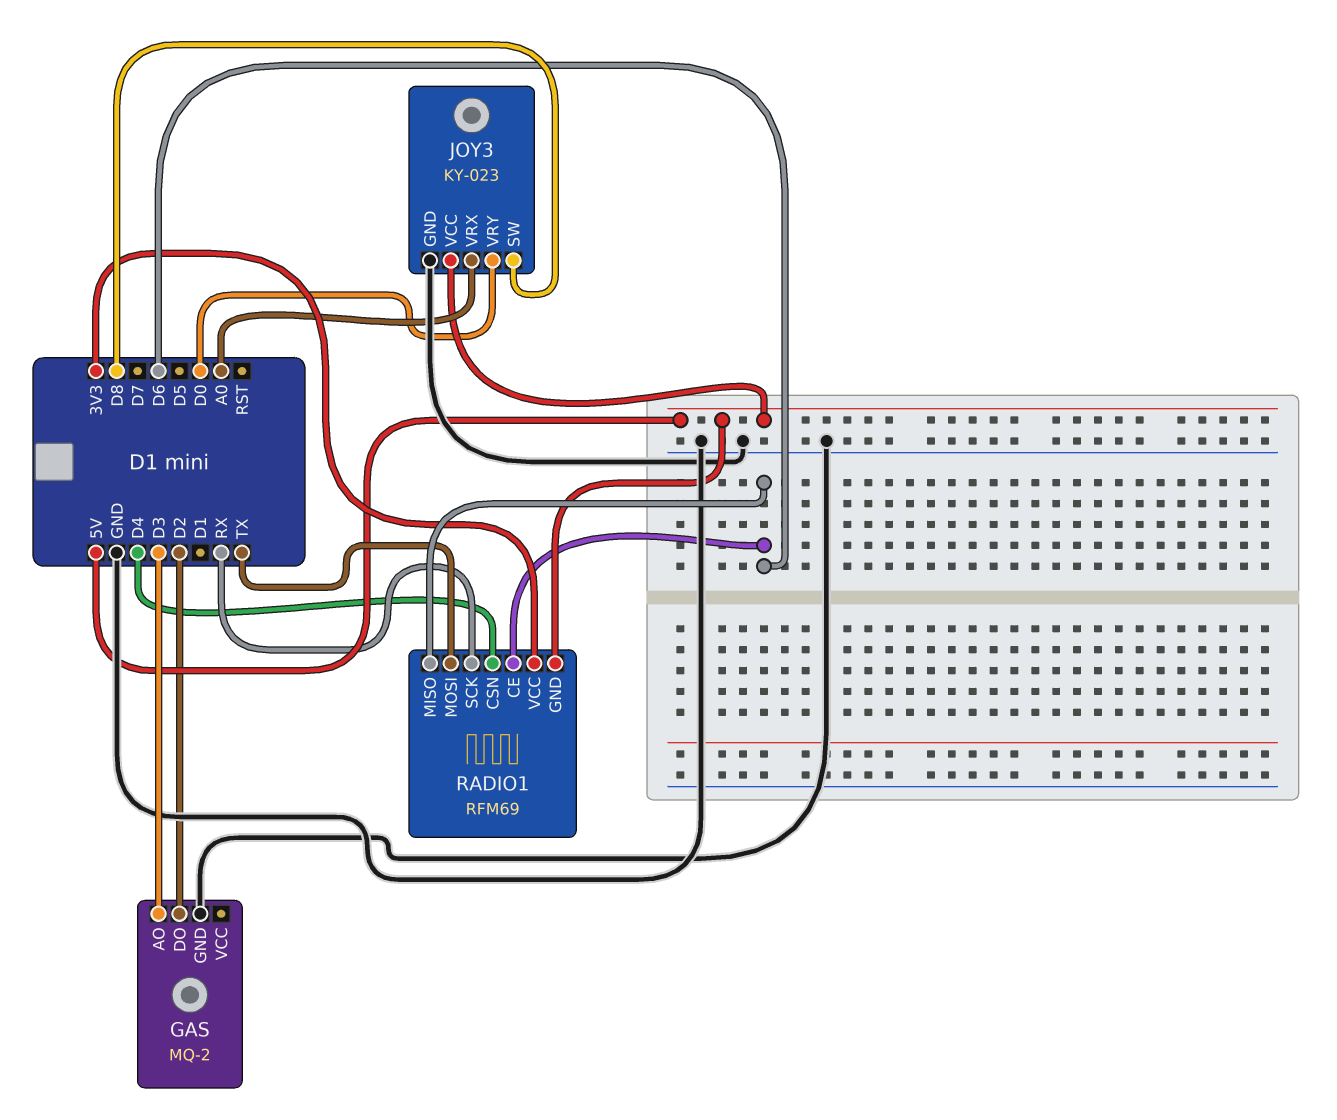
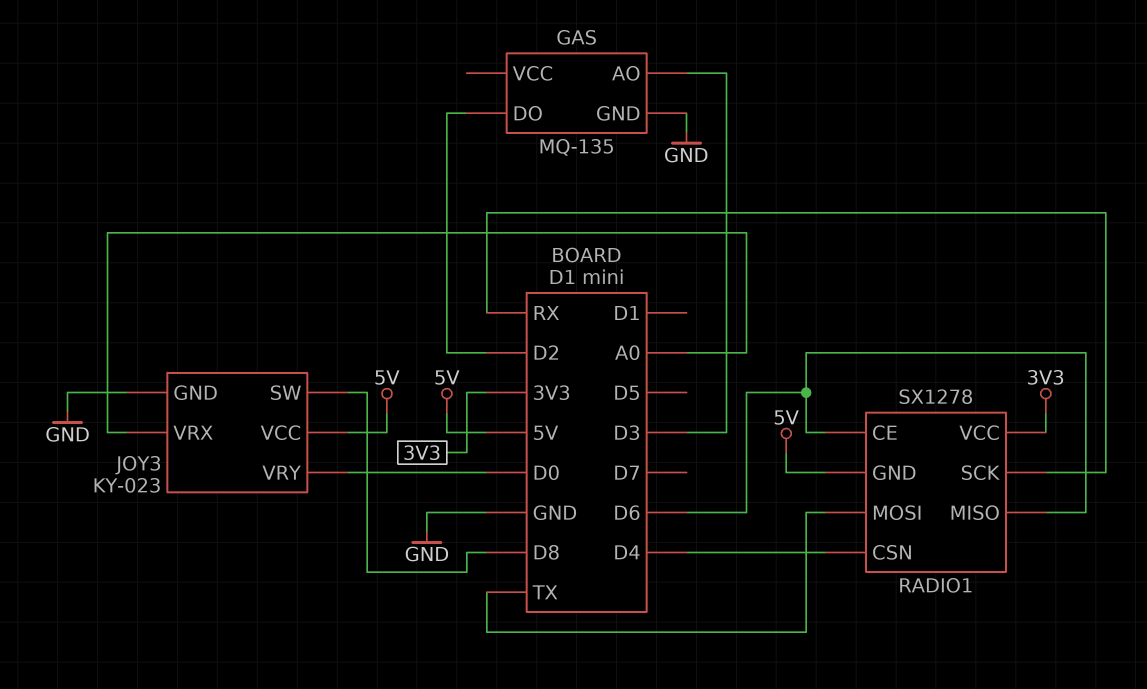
GAS: MQ-2 -> MQ-135
RADIO1: RFM69 -> SX1278

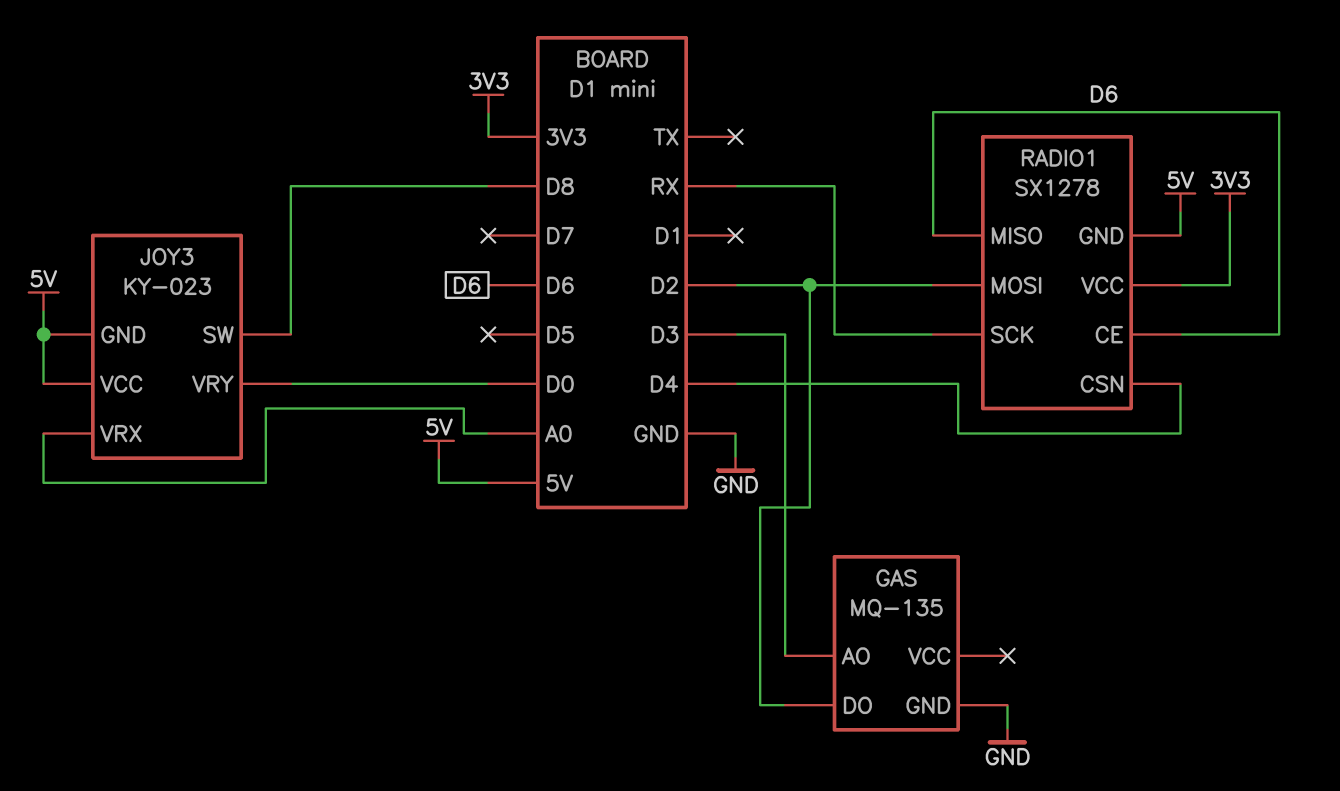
JOY3 pin GND: GND -> 5V
RADIO1 pin MOSI: TX -> D2

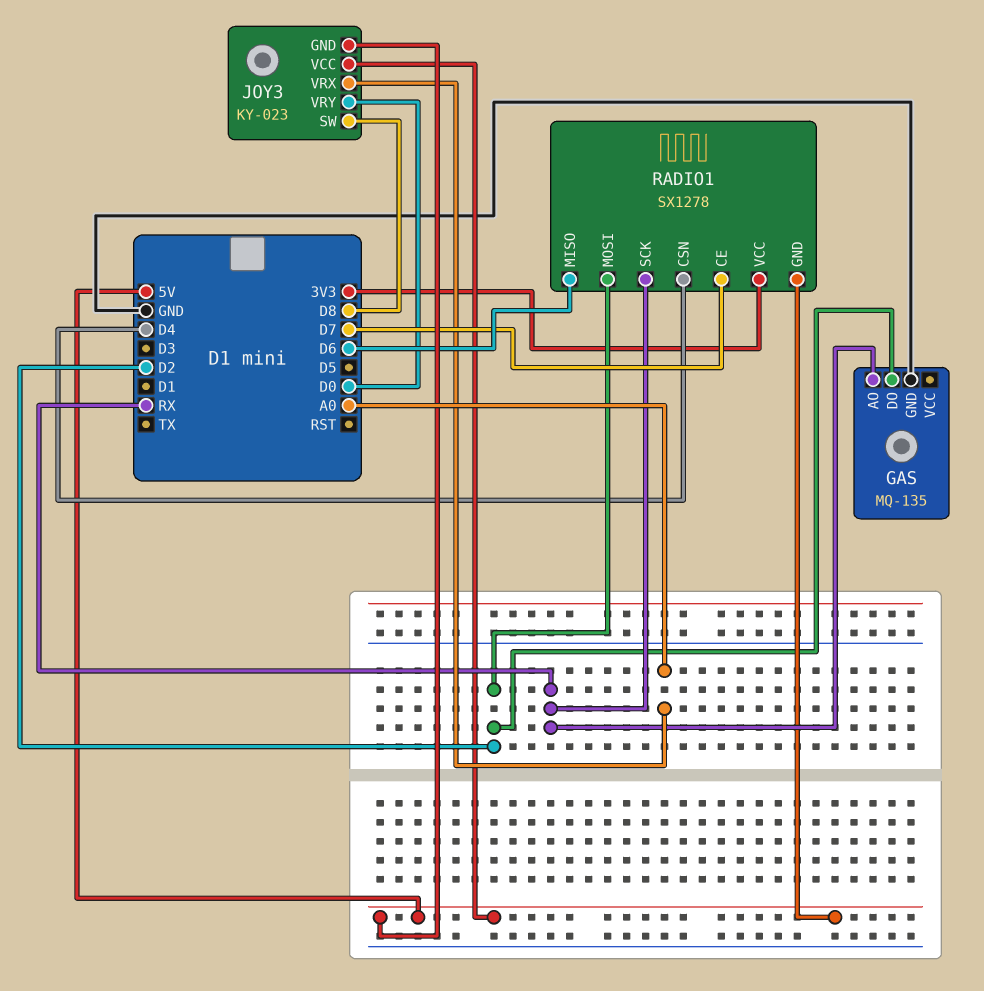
GAS pin AO: D3 -> RX
RADIO1 pin CE: D6 -> D7

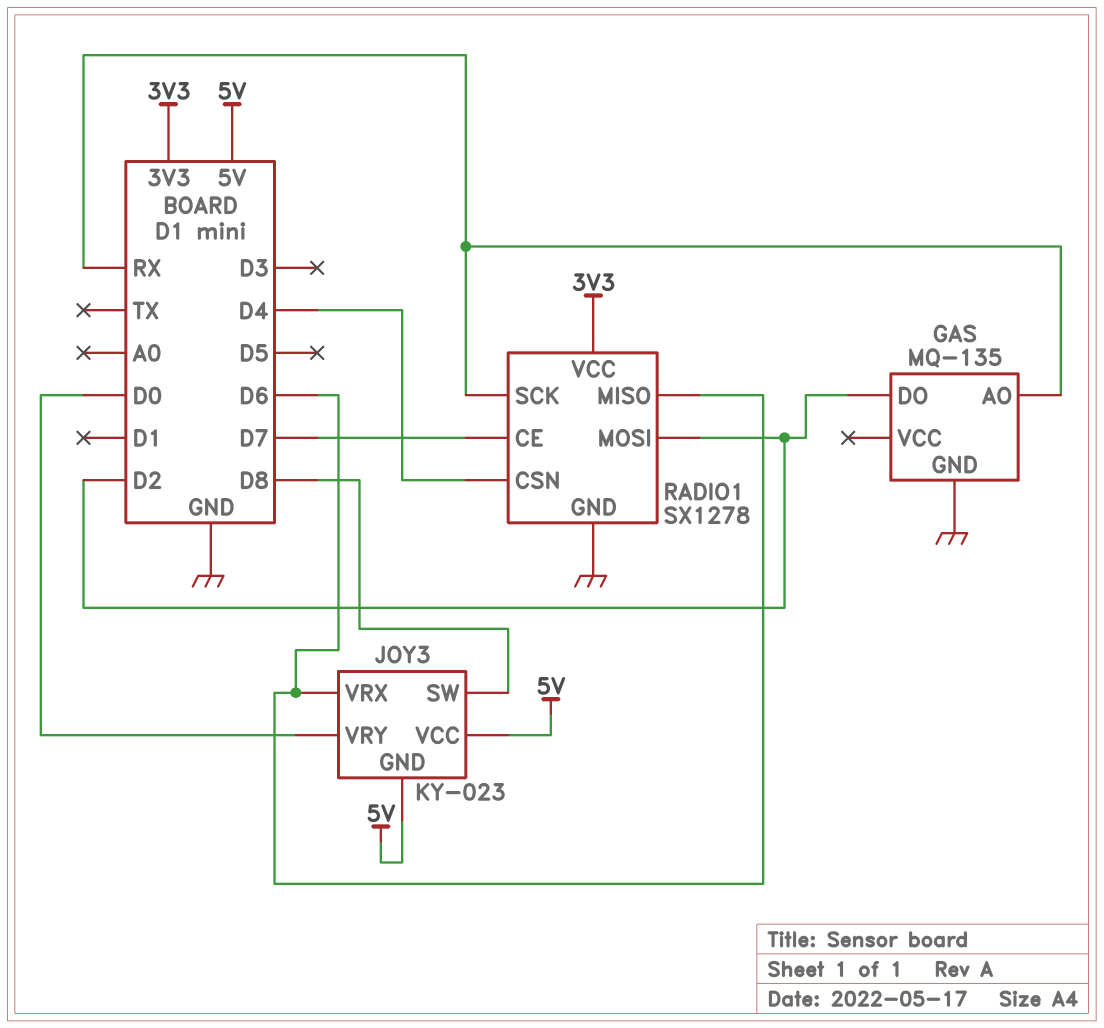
JOY3 pin VRX: A0 -> D6
RADIO1 pin GND: 5V -> GND

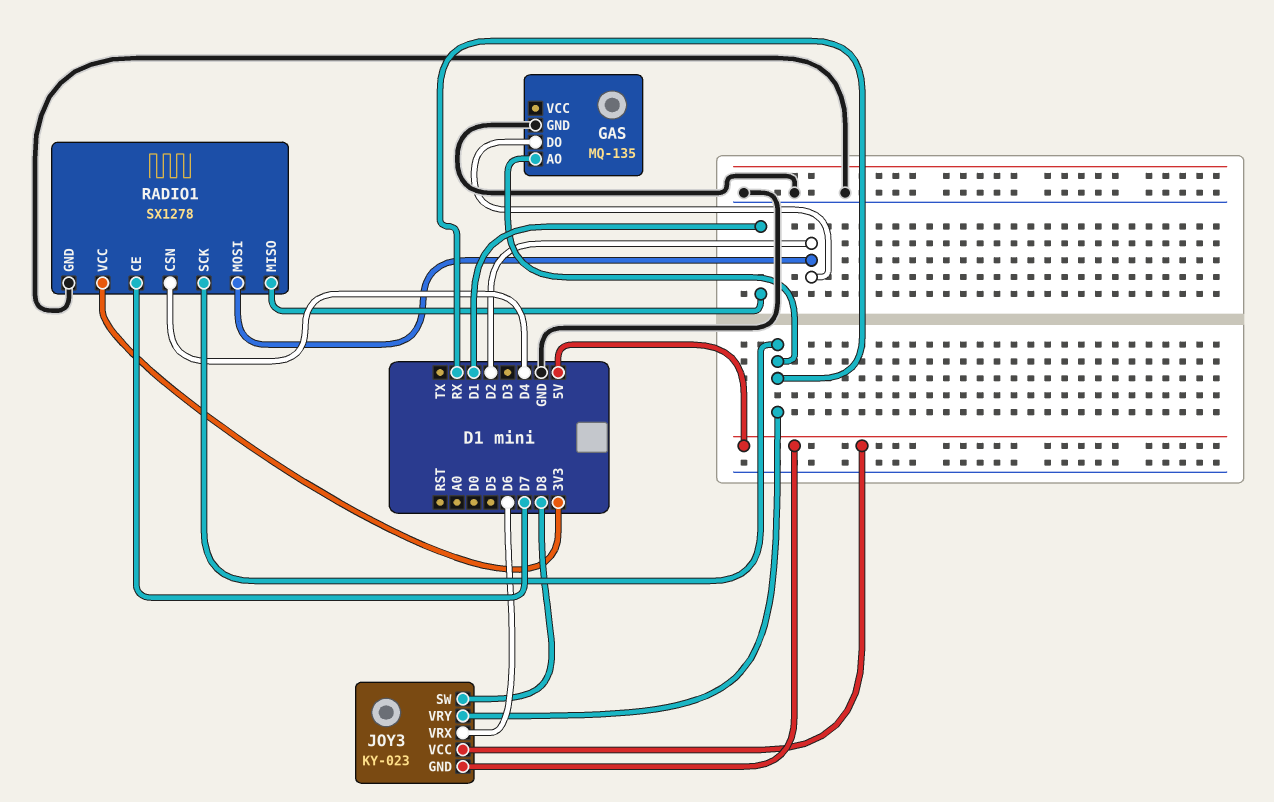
JOY3 pin VRY: D0 -> RX
RADIO1 pin MISO: D6 -> D1

